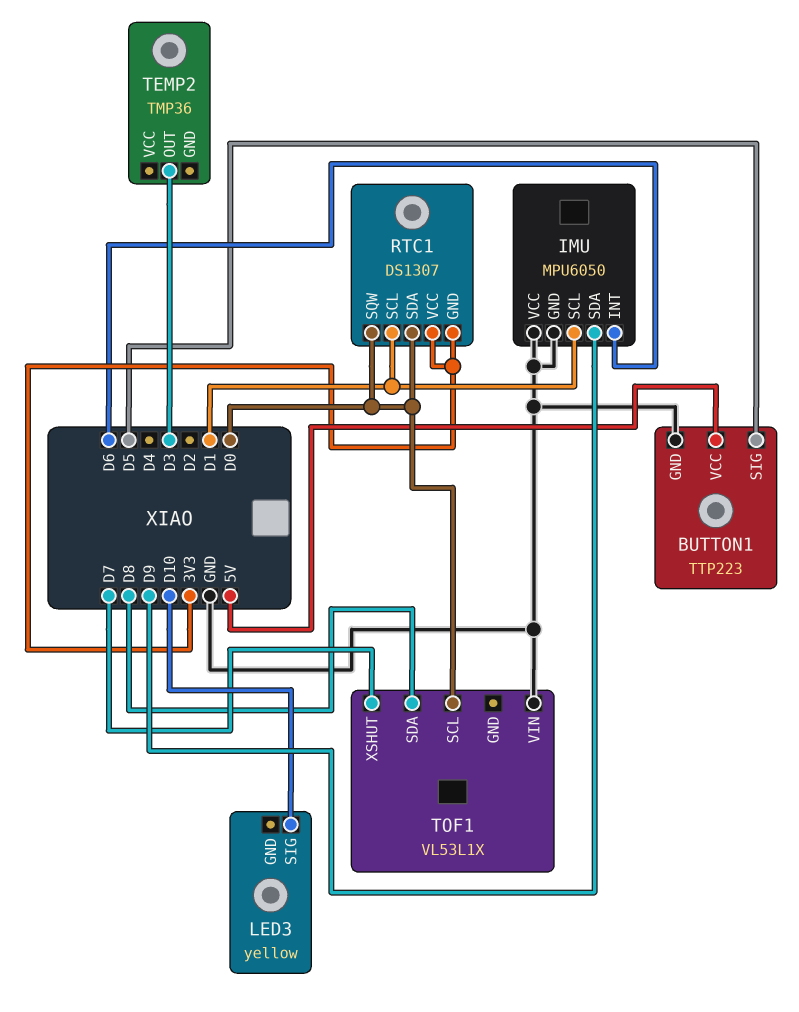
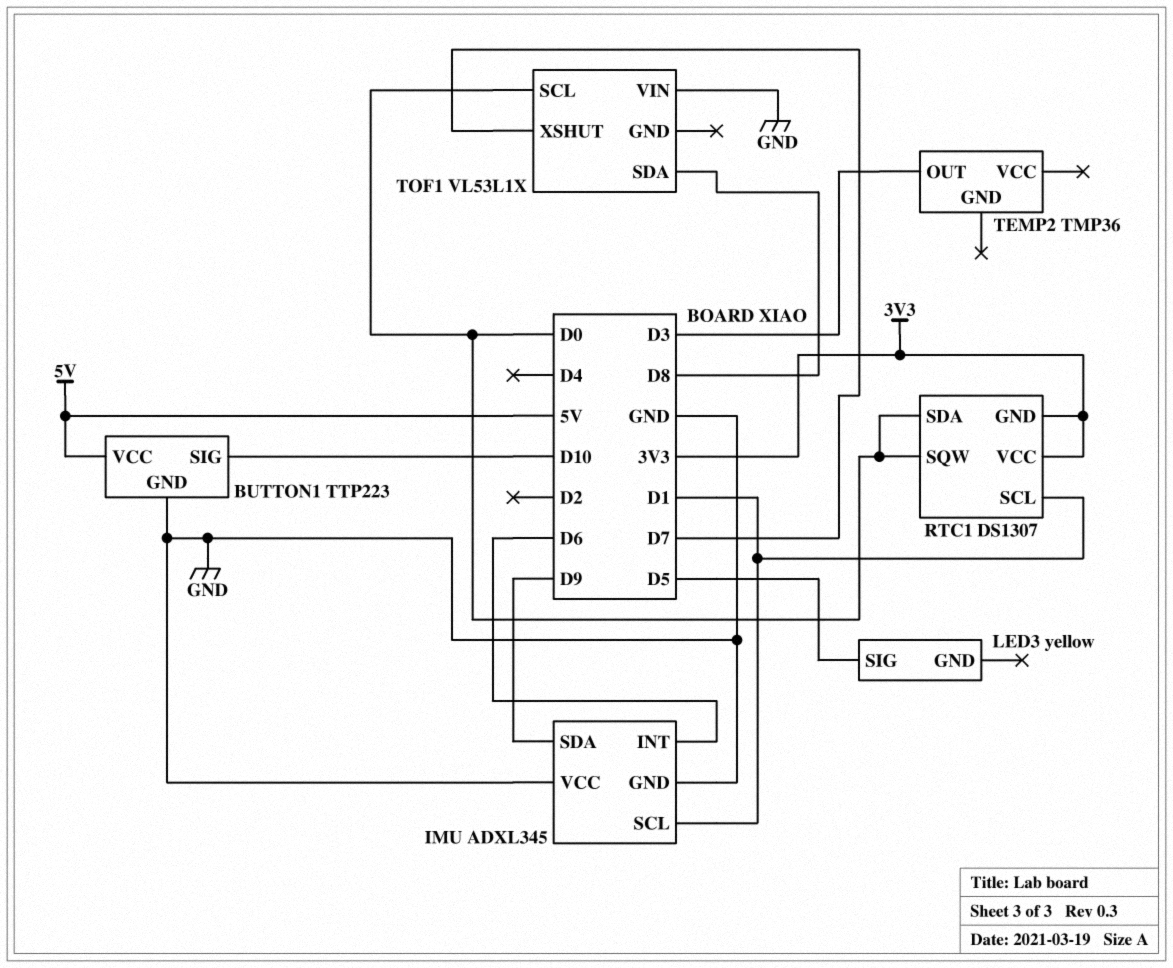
BUTTON1 pin SIG: D5 -> D10
IMU: MPU6050 -> ADXL345
LED3 pin SIG: D10 -> D5

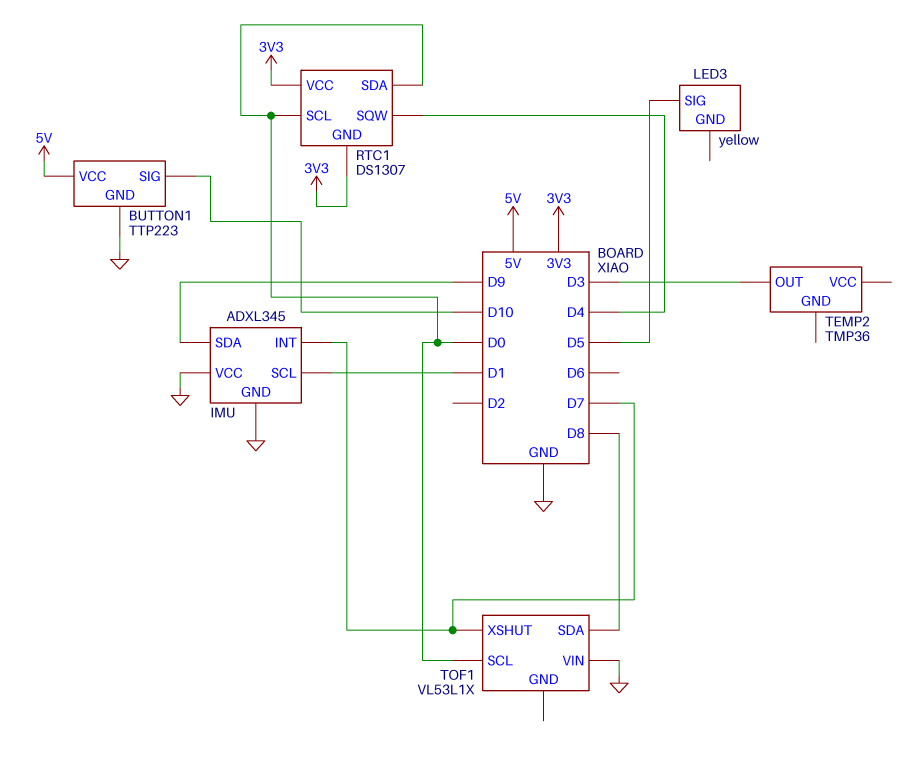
IMU pin INT: D6 -> D7
RTC1 pin SCL: D1 -> D0
RTC1 pin SQW: D0 -> D4

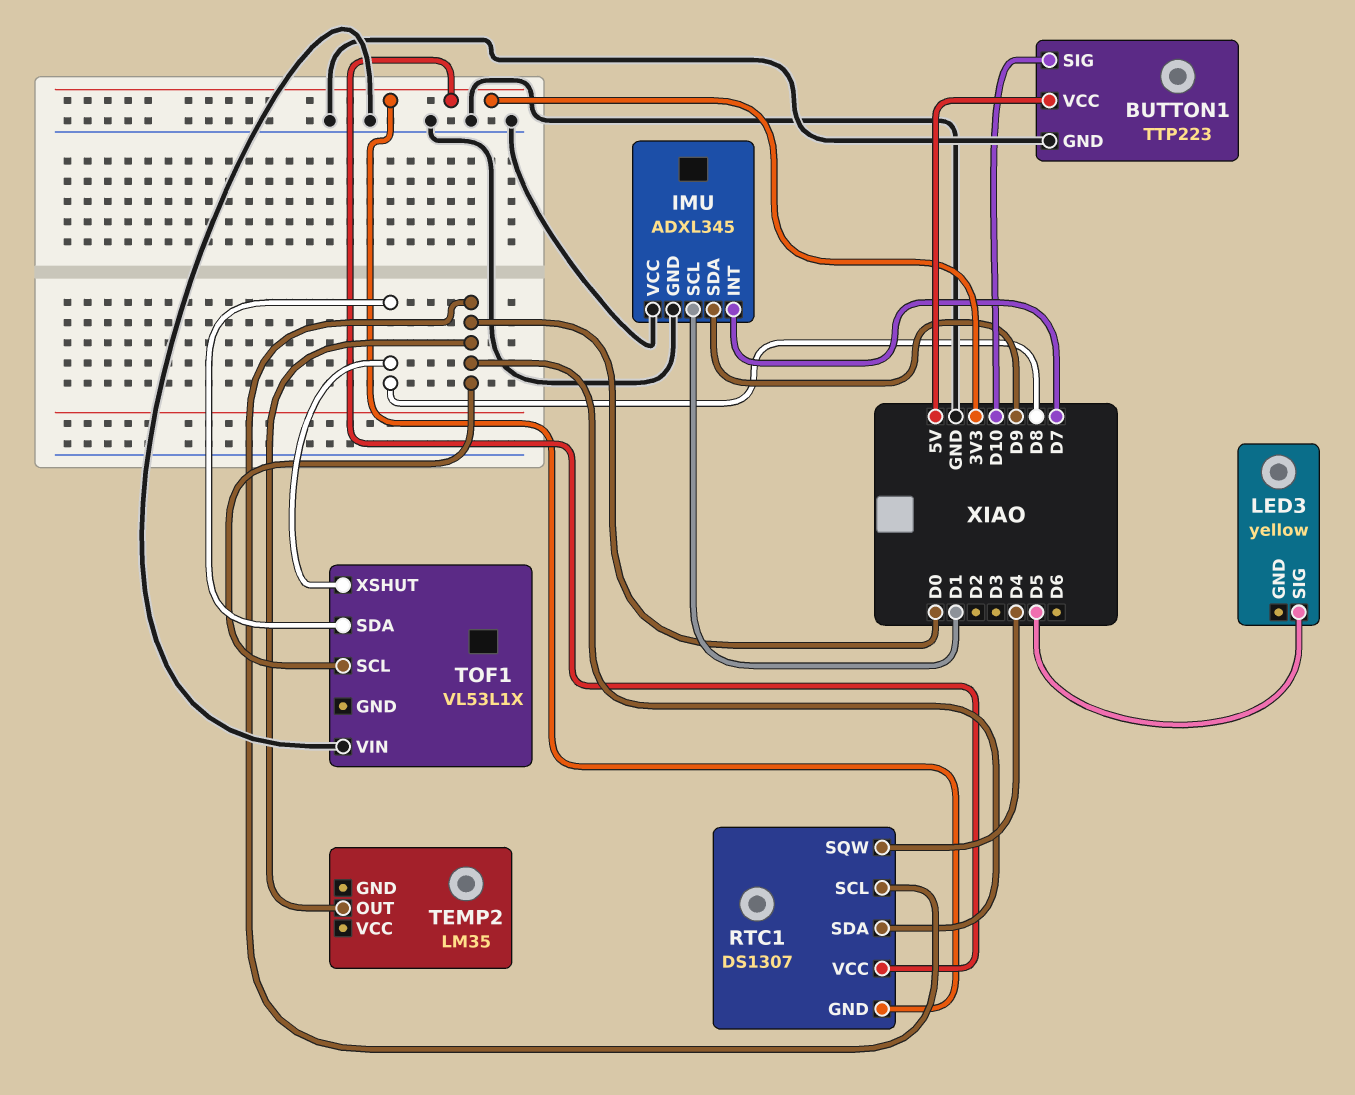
TEMP2: TMP36 -> LM35
TEMP2 pin OUT: D3 -> D0
TOF1 pin XSHUT: D7 -> D8

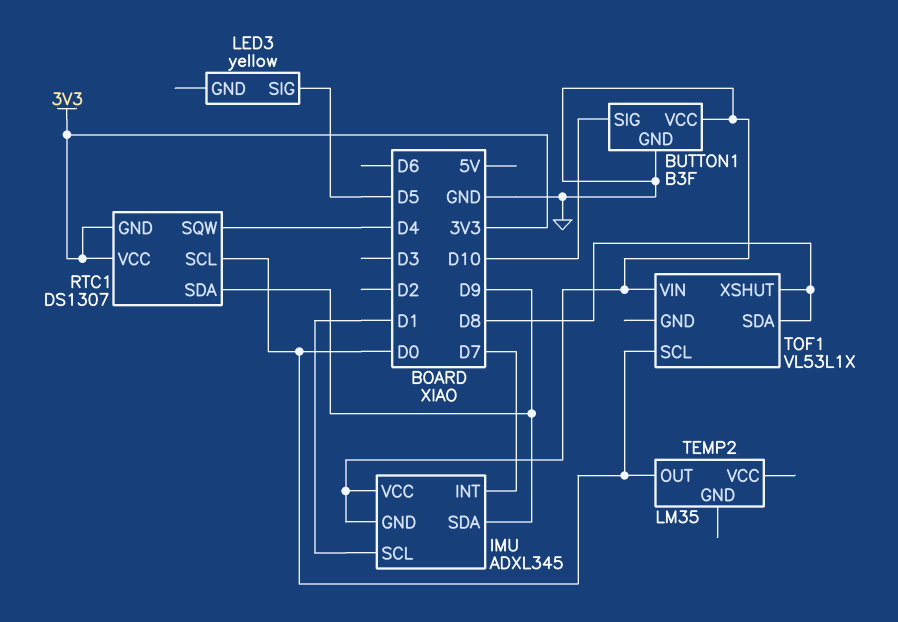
BUTTON1: TTP223 -> B3F
BUTTON1 pin VCC: 5V -> GND
RTC1 pin SDA: D0 -> D9

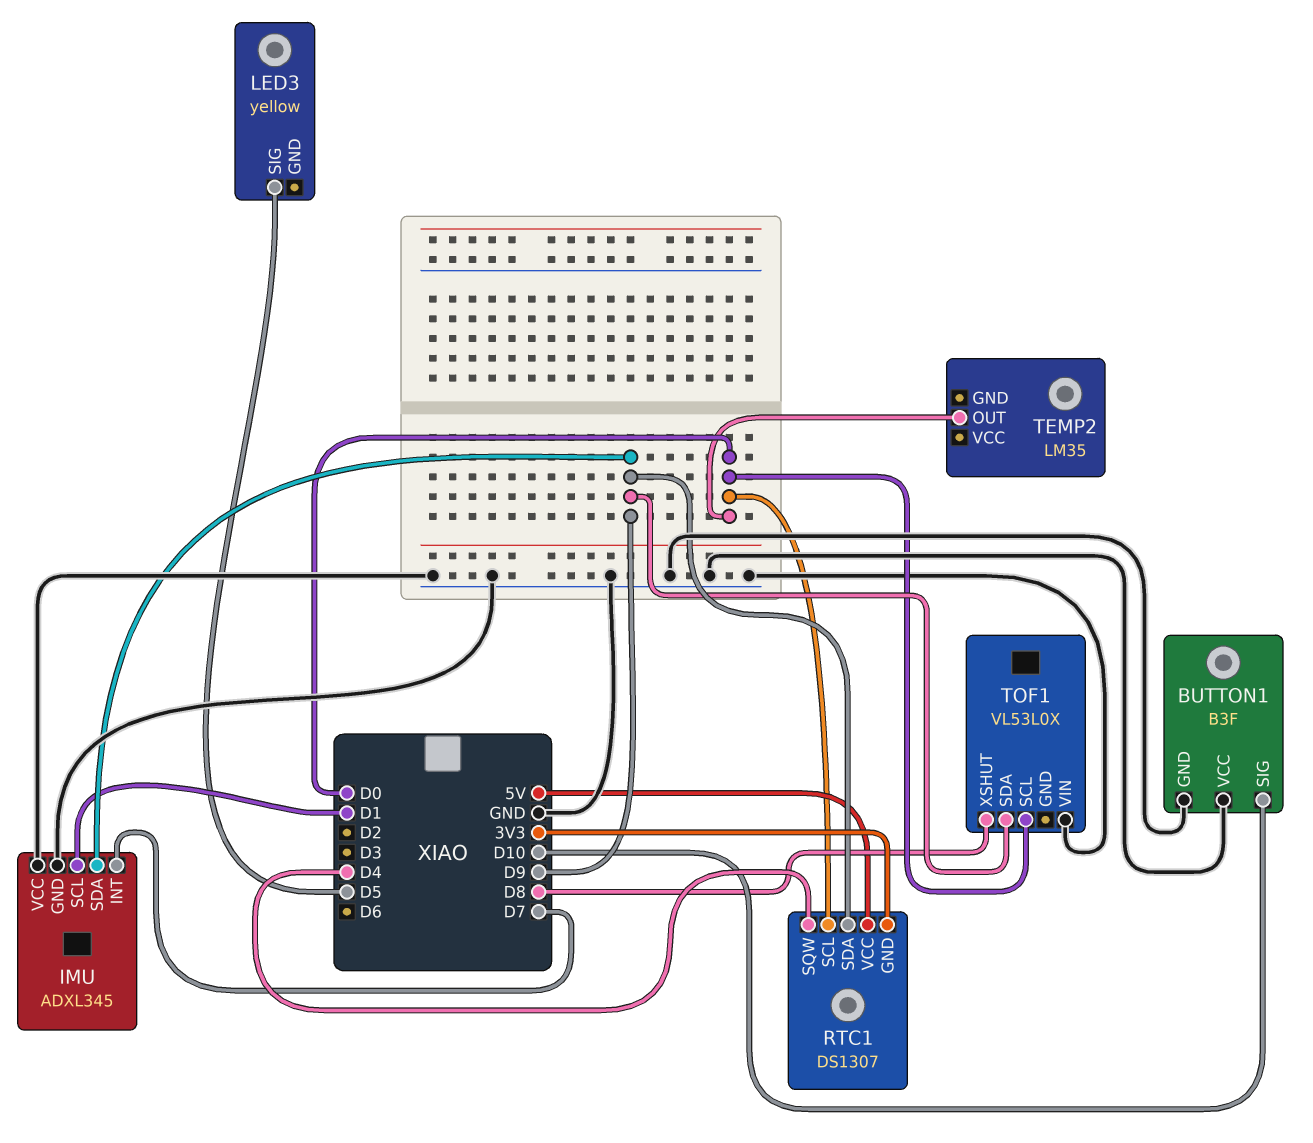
RTC1 pin VCC: 3V3 -> 5V
TOF1: VL53L1X -> VL53L0X
TOF1 pin SDA: D8 -> D9

